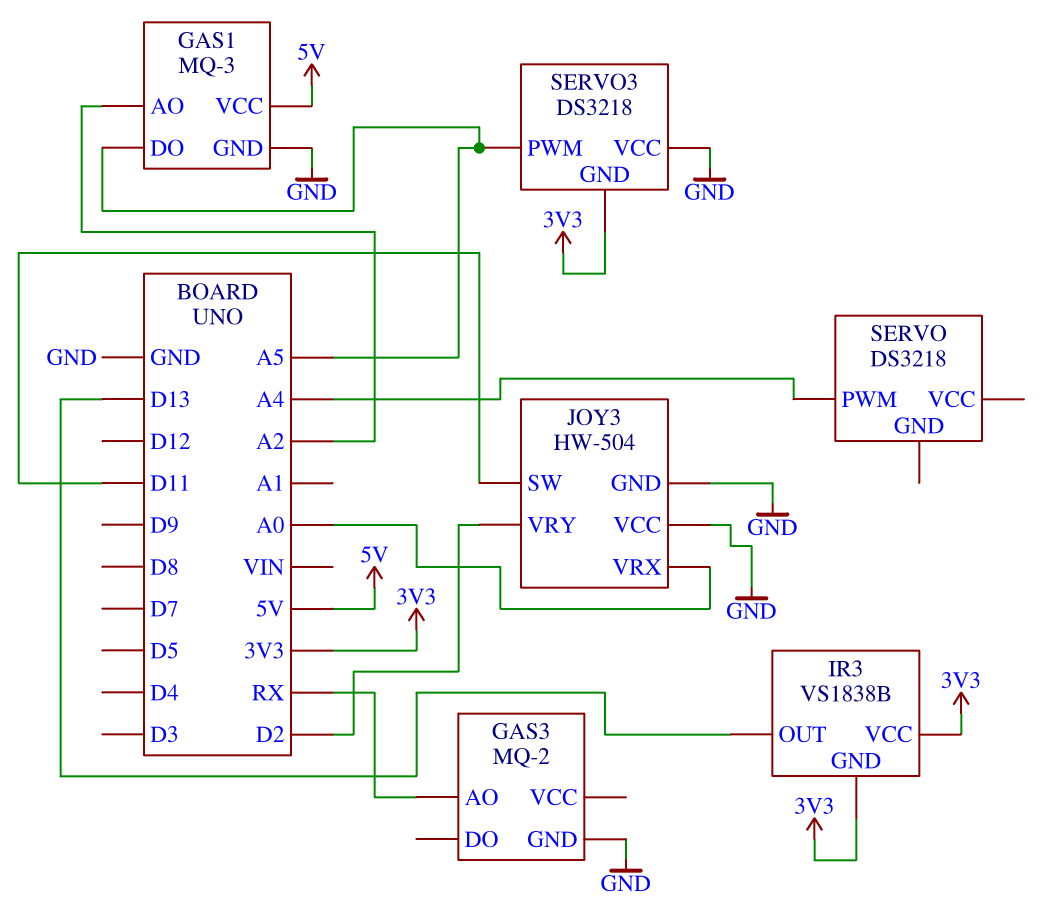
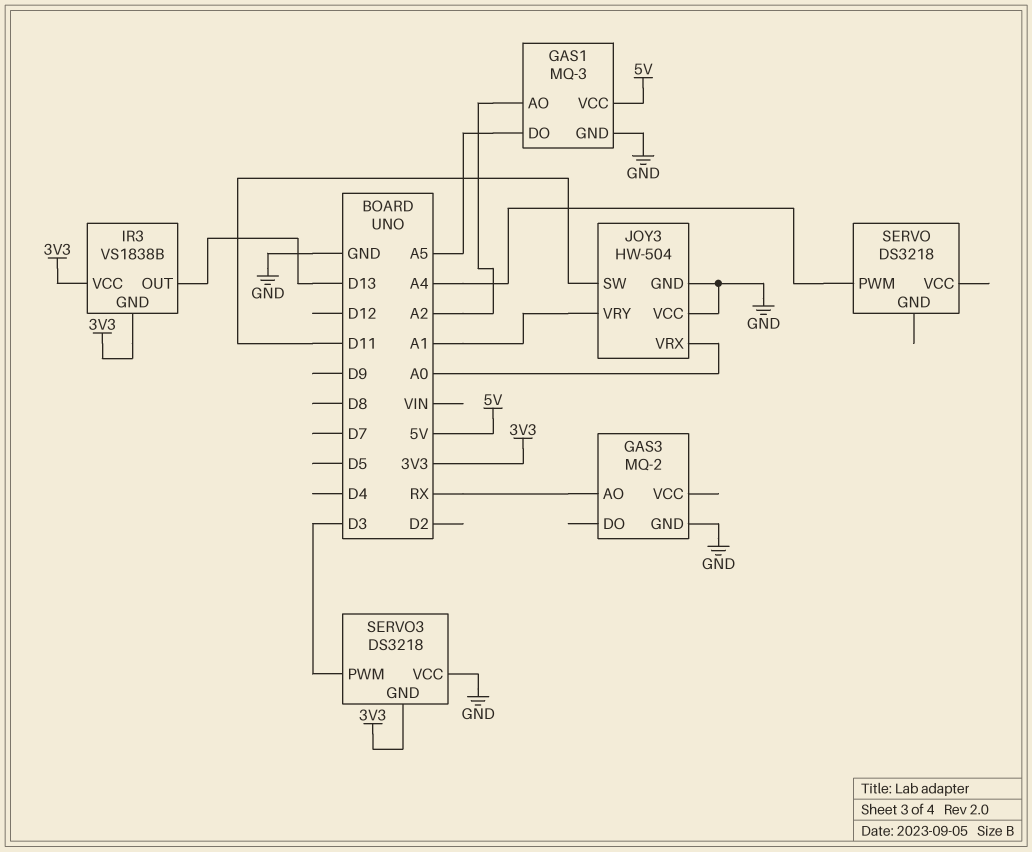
JOY3 pin VRY: D2 -> A1
SERVO3 pin PWM: A5 -> D3

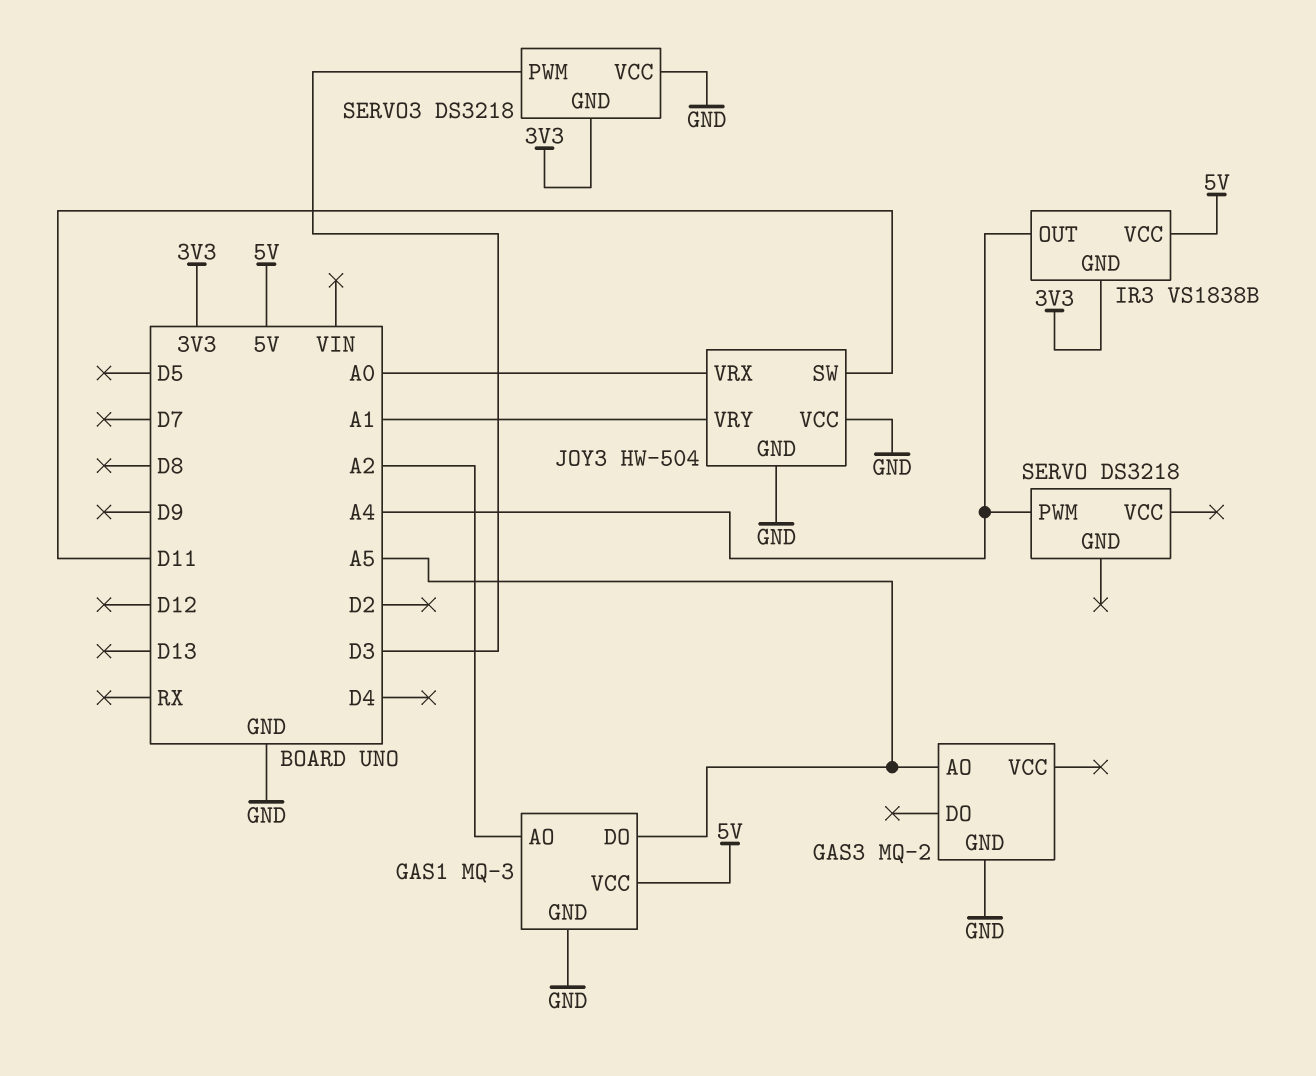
GAS3 pin AO: RX -> A5
IR3 pin OUT: D13 -> A4
IR3 pin VCC: 3V3 -> 5V

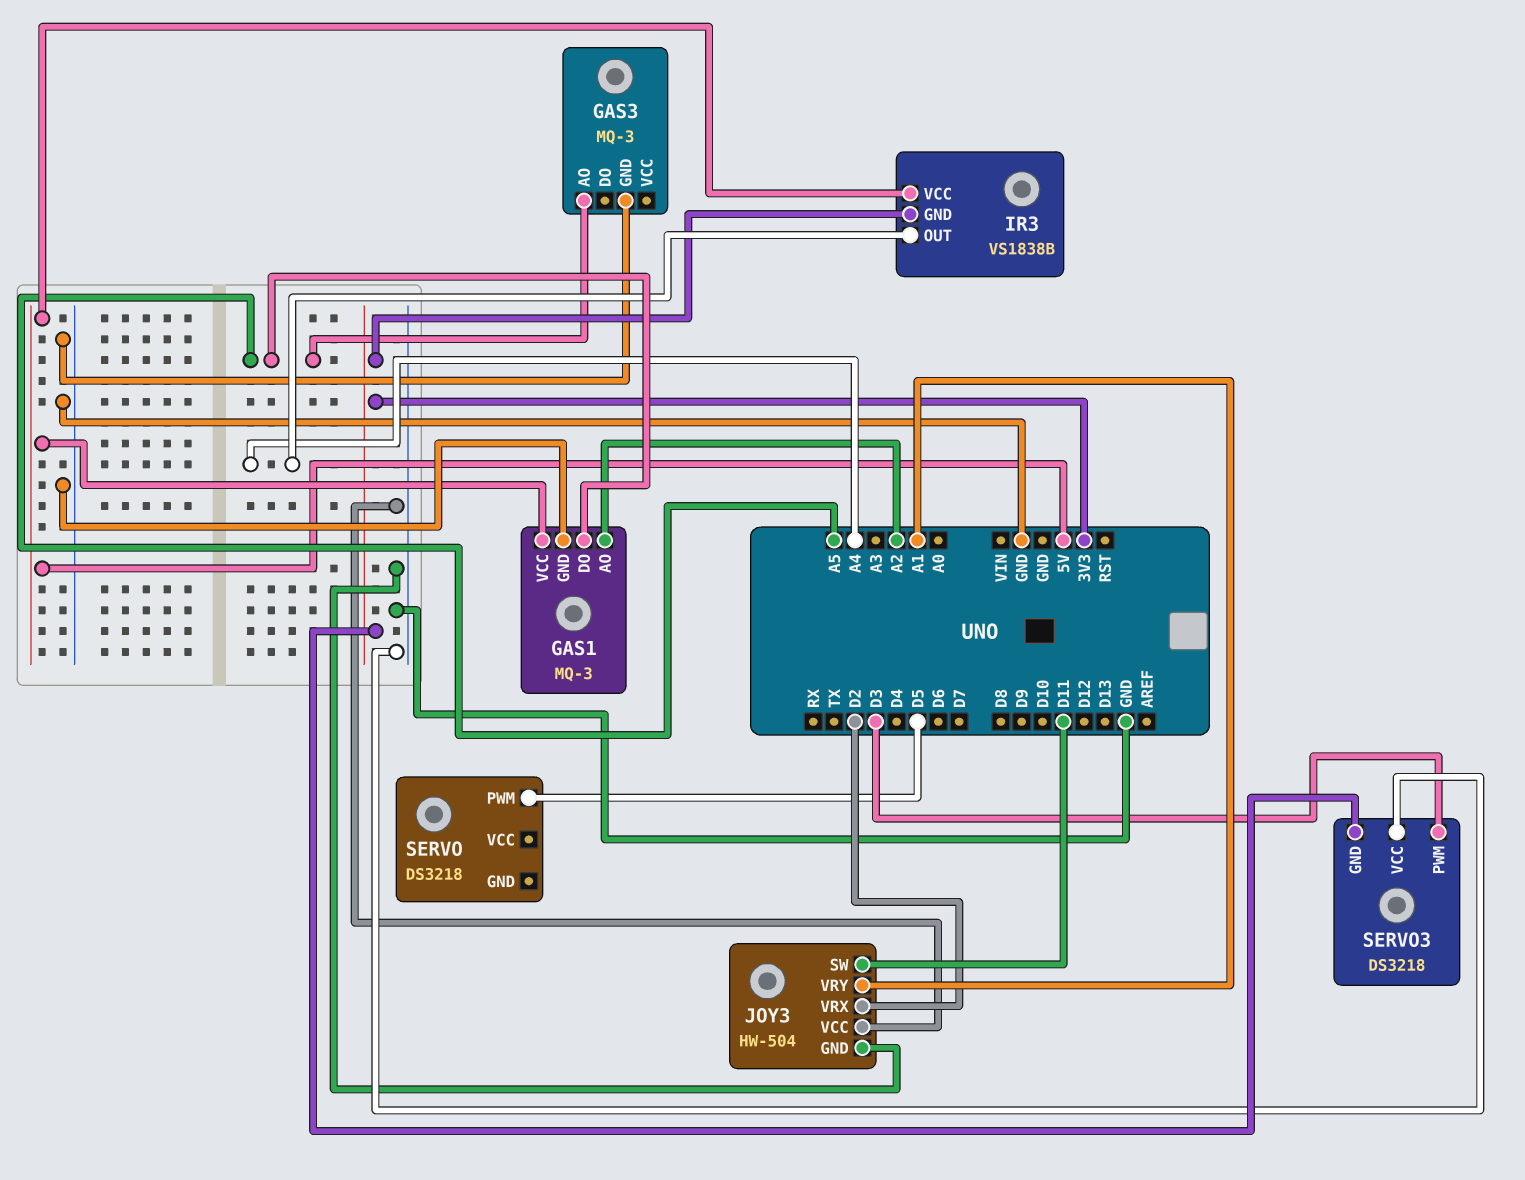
GAS3: MQ-2 -> MQ-3
JOY3 pin VRX: A0 -> D2
SERVO pin PWM: A4 -> D5

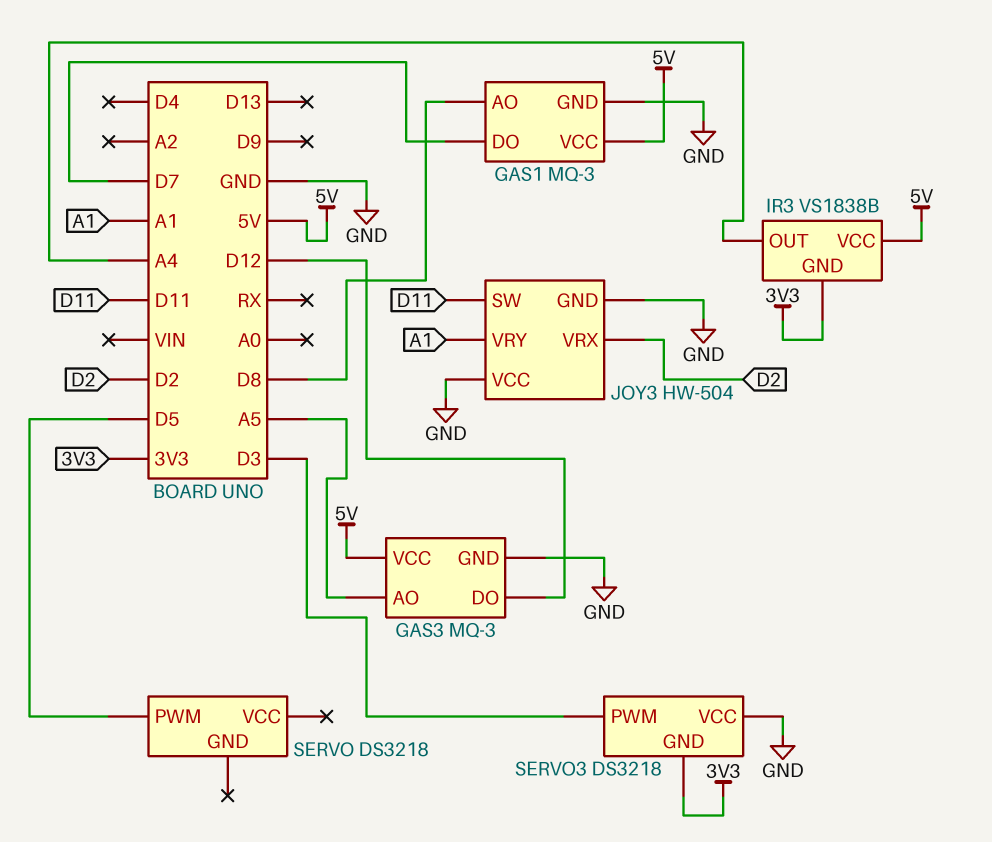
GAS1 pin AO: A2 -> D8
GAS1 pin DO: A5 -> D7
GAS3 pin DO: none -> D12
GAS3 pin VCC: none -> 5V

